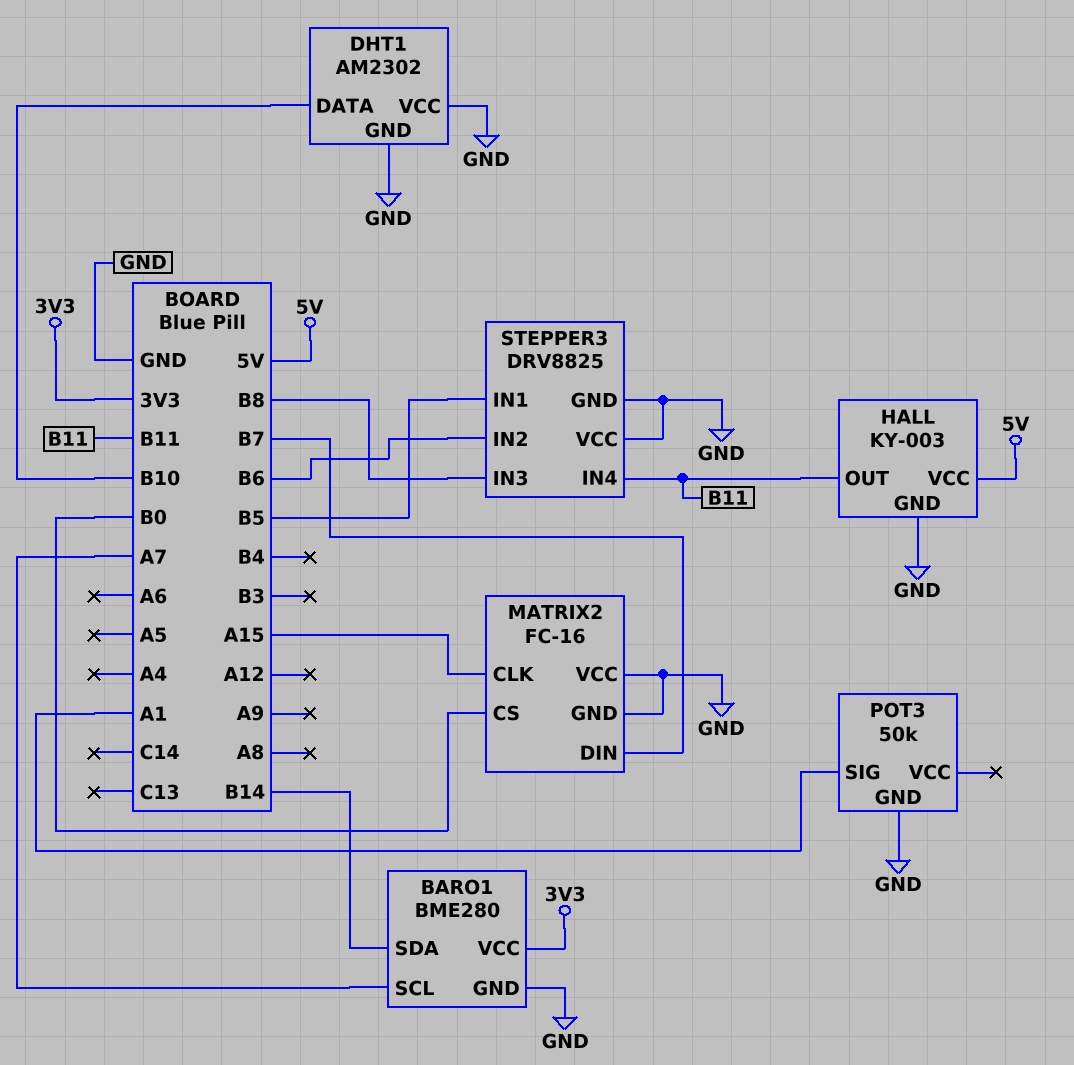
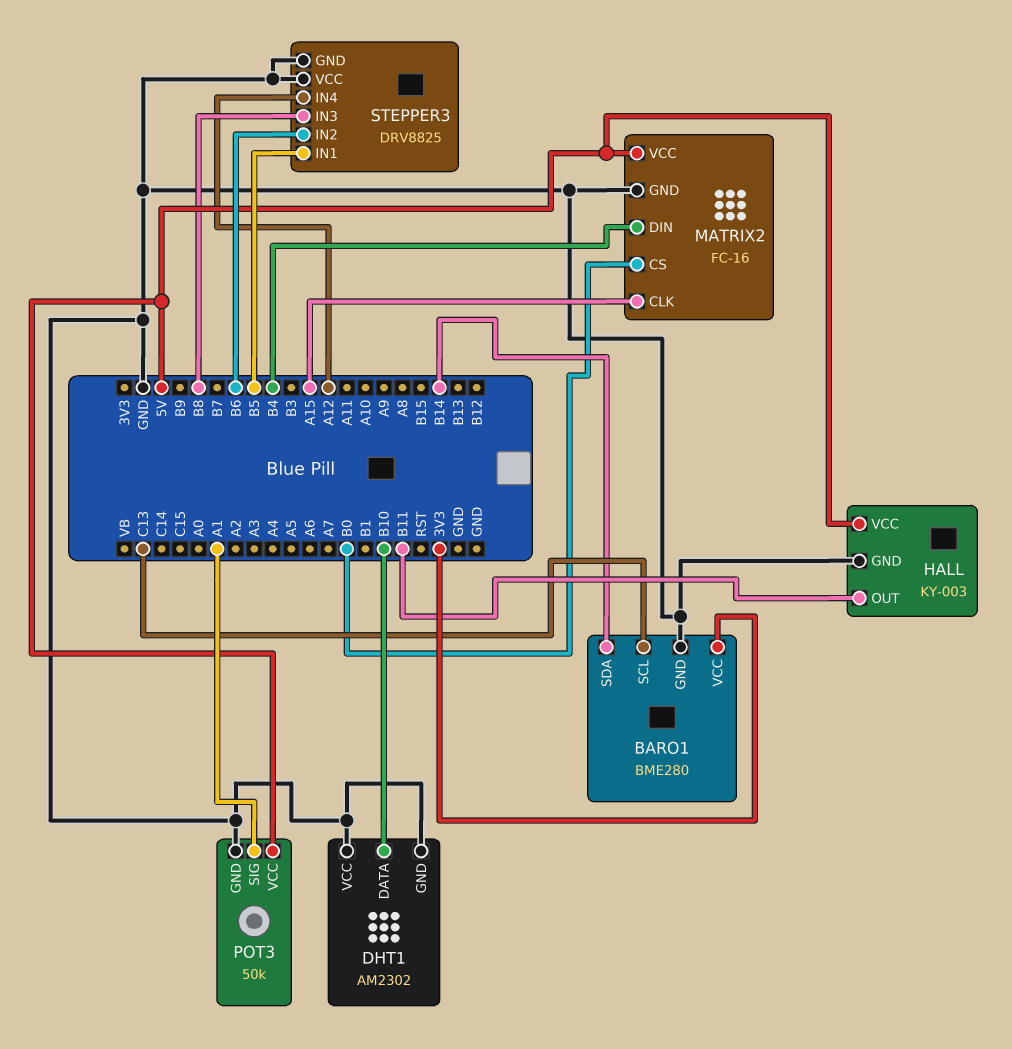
BARO1 pin SCL: A7 -> C13
MATRIX2 pin DIN: B7 -> B4
MATRIX2 pin VCC: GND -> 5V
POT3 pin VCC: none -> 5V
STEPPER3 pin IN4: B11 -> A12

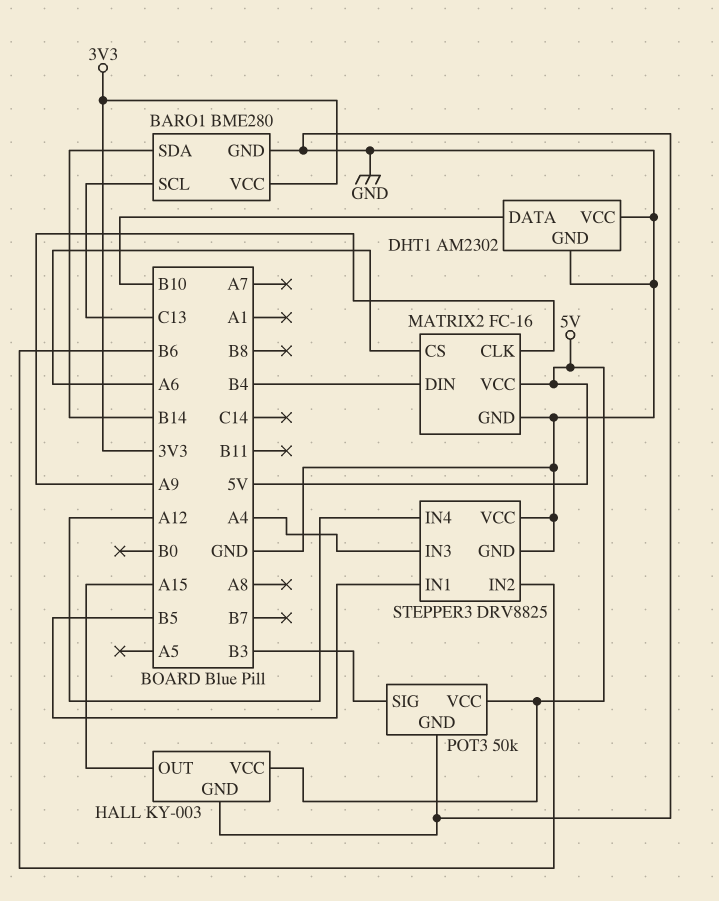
HALL pin OUT: B11 -> A15
MATRIX2 pin CLK: A15 -> A9
MATRIX2 pin CS: B0 -> A6
POT3 pin SIG: A1 -> B3
STEPPER3 pin IN3: B8 -> A4

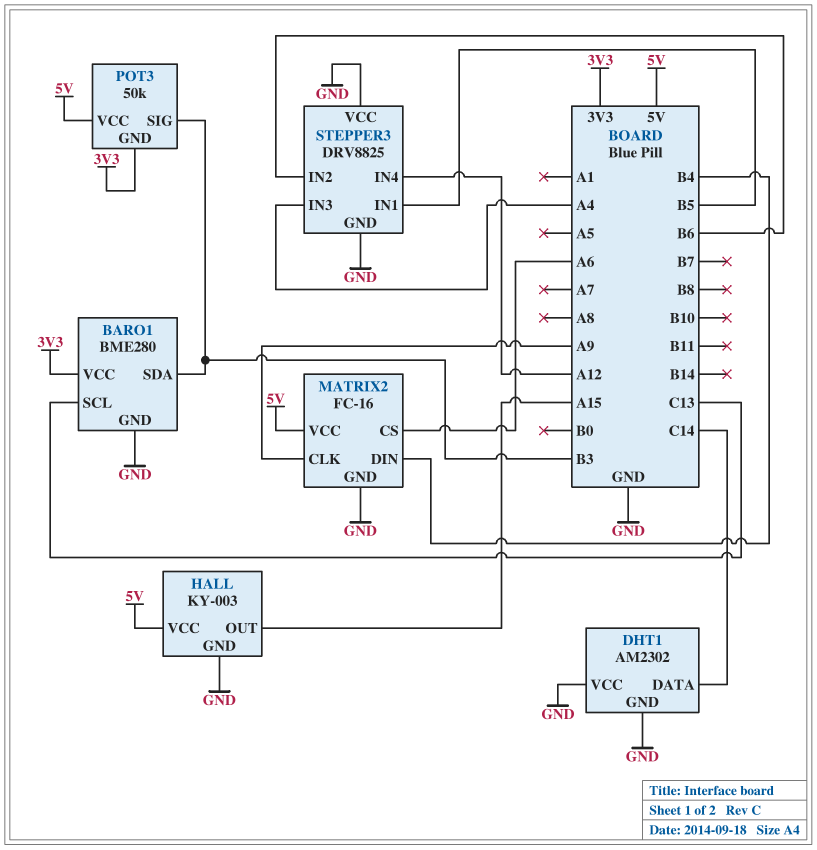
BARO1 pin SDA: B14 -> B3
DHT1 pin DATA: B10 -> C14
POT3 pin GND: GND -> 3V3

